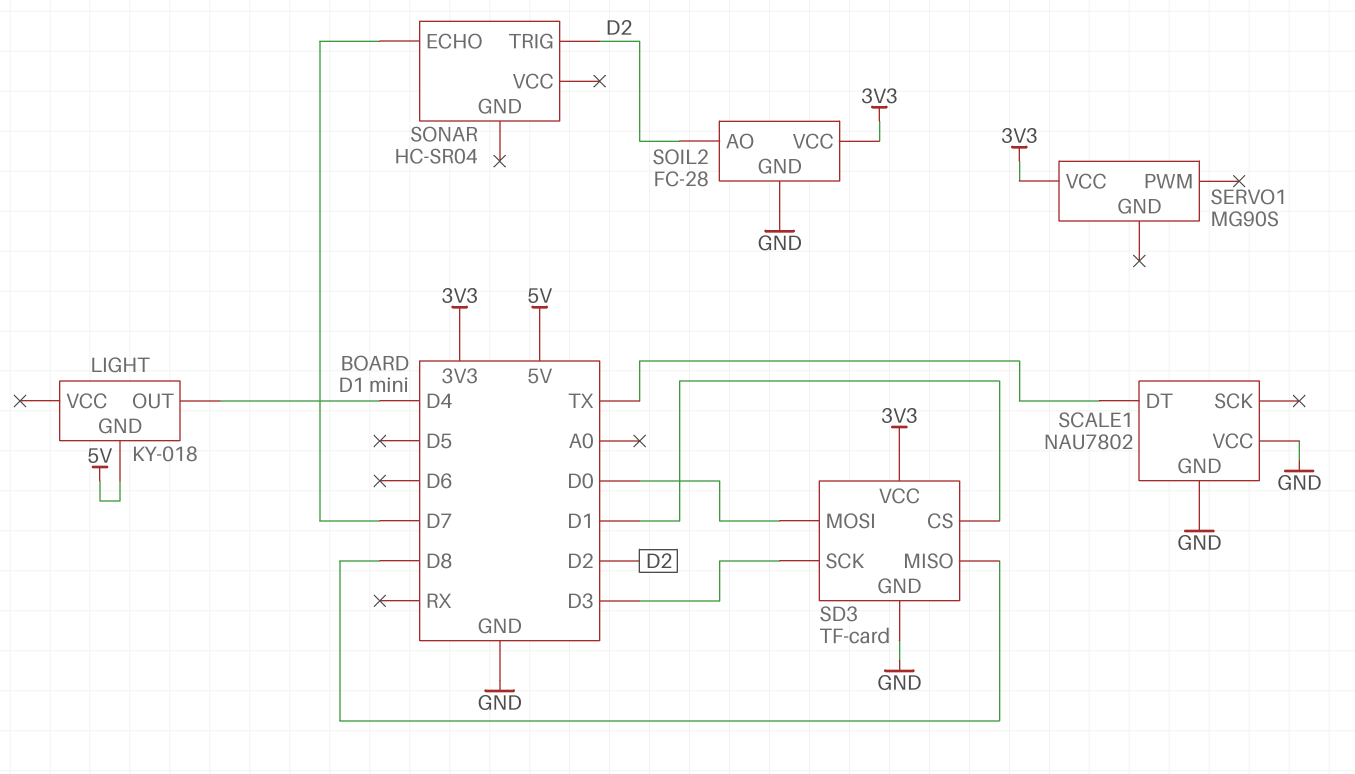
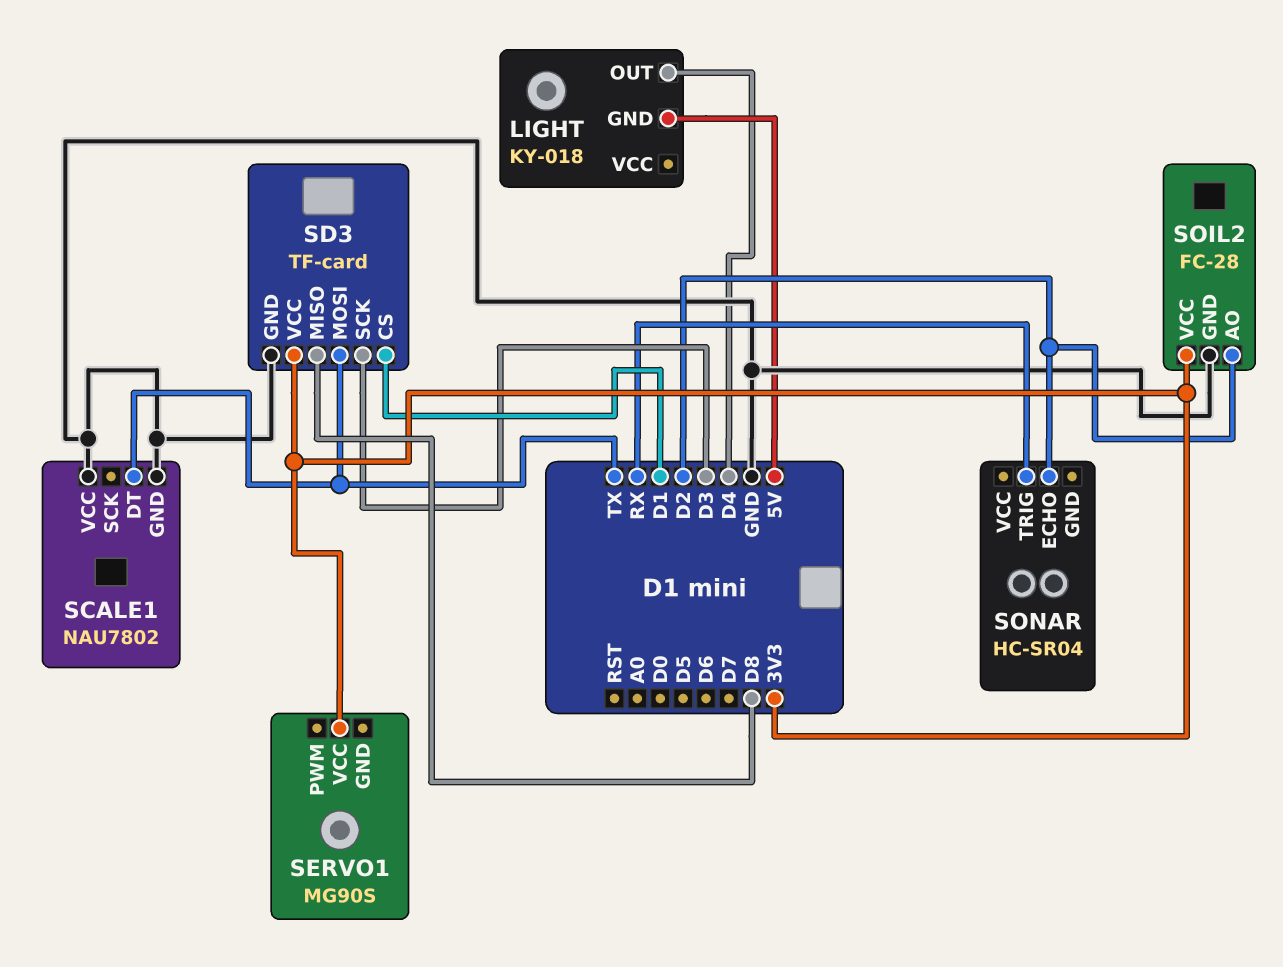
SD3 pin MOSI: D0 -> TX
SONAR pin ECHO: D7 -> D2
SONAR pin TRIG: D2 -> RX

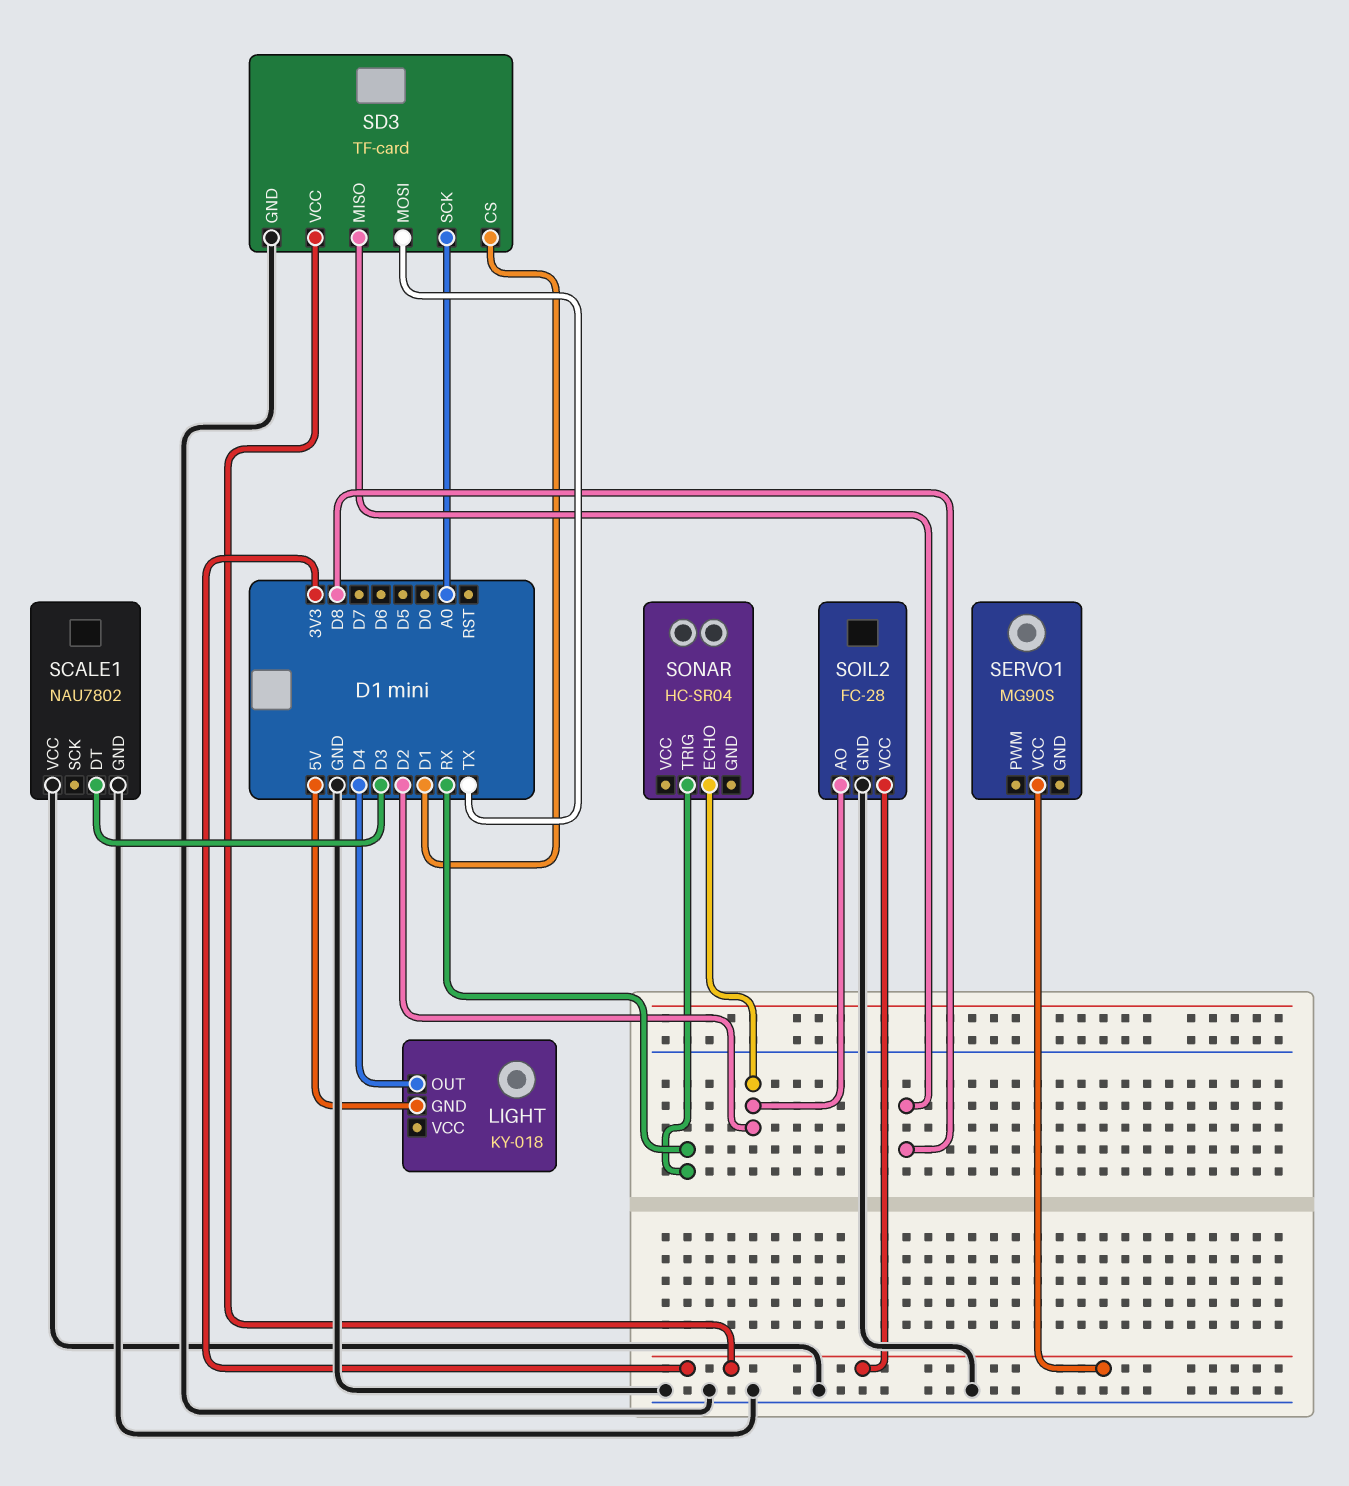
SCALE1 pin DT: TX -> D3
SD3 pin SCK: D3 -> A0

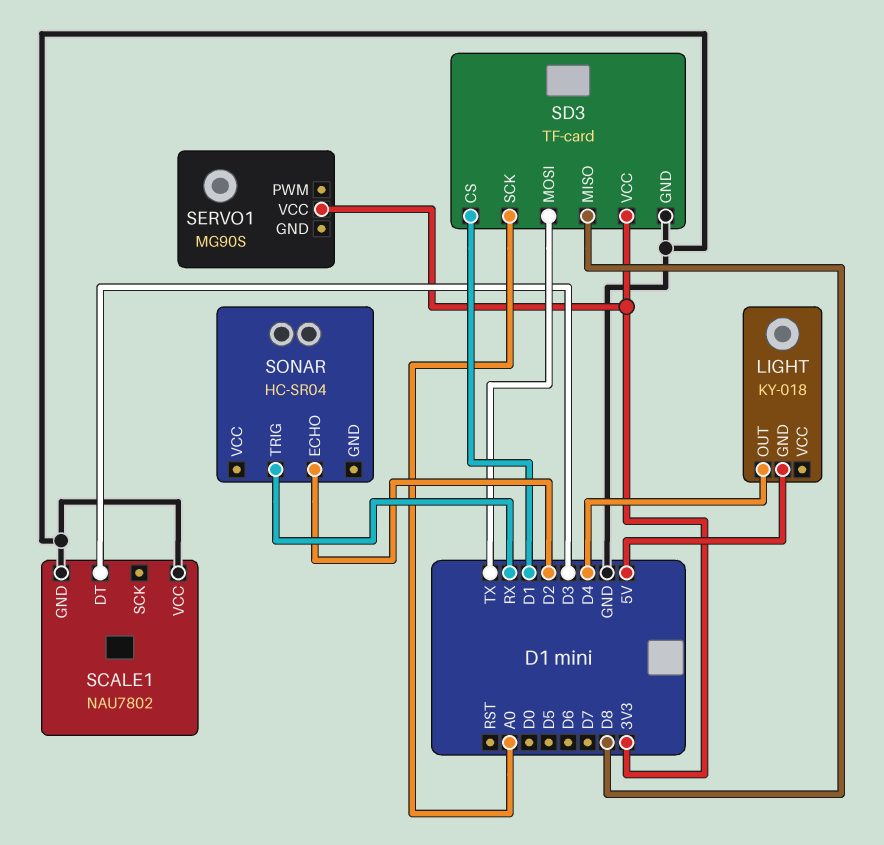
SOIL2: FC-28 -> none
SOIL2 pin AO: D2 -> none
SOIL2 pin GND: GND -> none
SOIL2 pin VCC: 3V3 -> none

